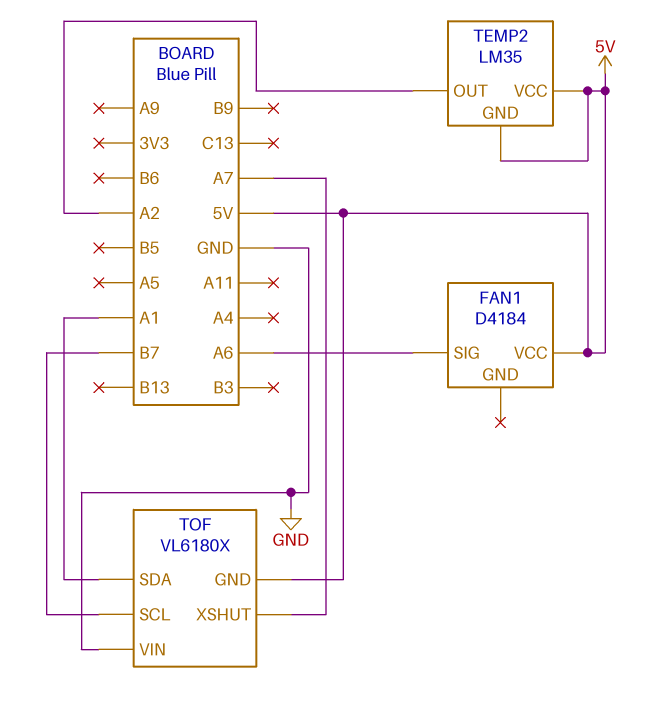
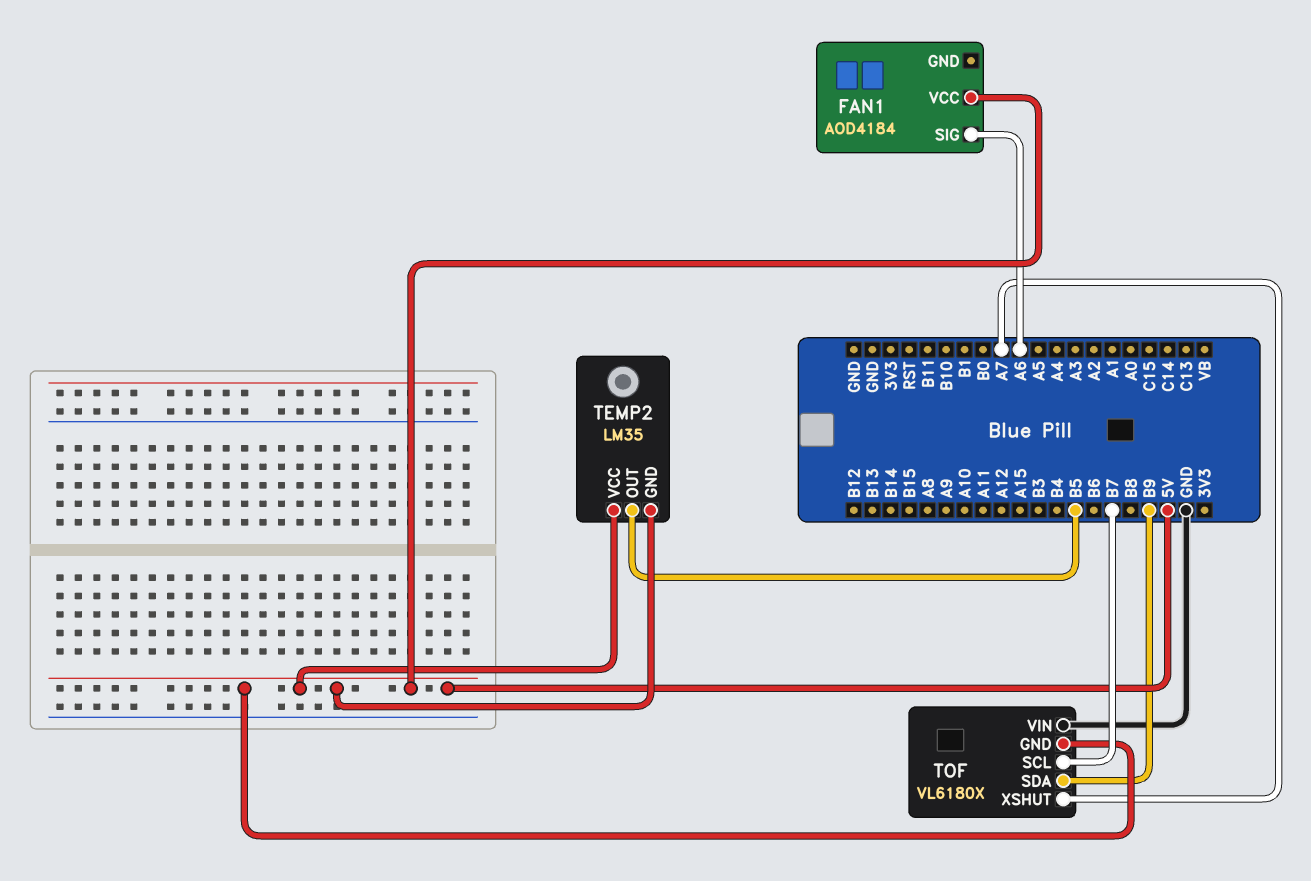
FAN1: D4184 -> AOD4184
TEMP2 pin OUT: A2 -> B5
TOF pin SDA: A1 -> B9

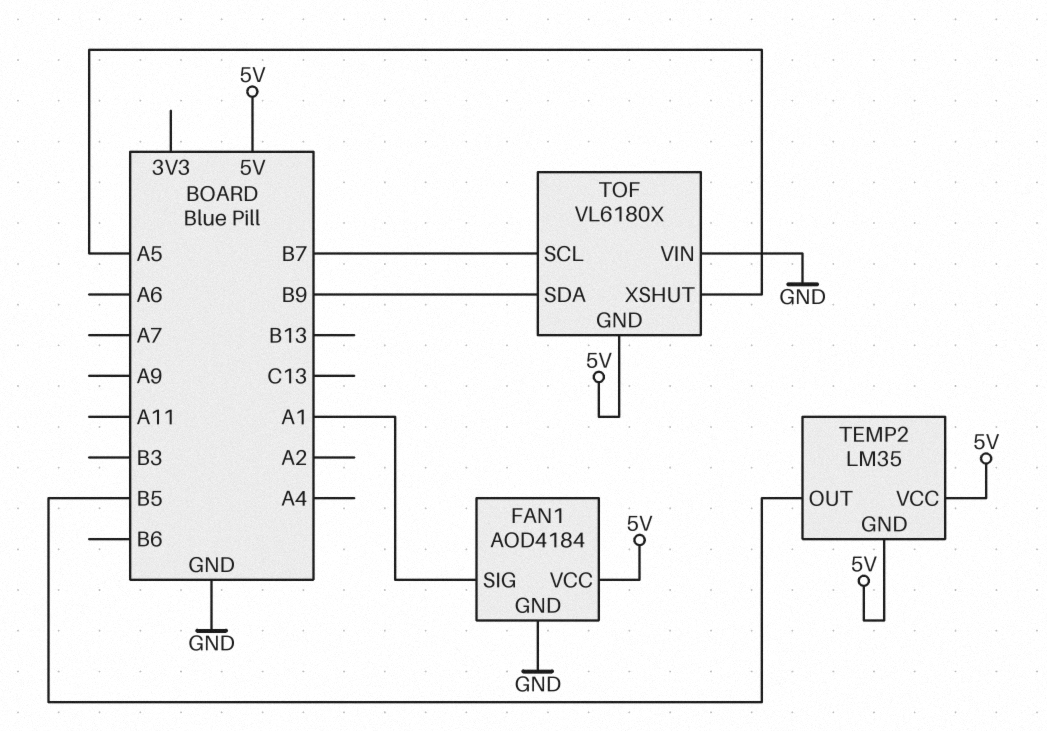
FAN1 pin GND: none -> GND
FAN1 pin SIG: A6 -> A1
TOF pin XSHUT: A7 -> A5

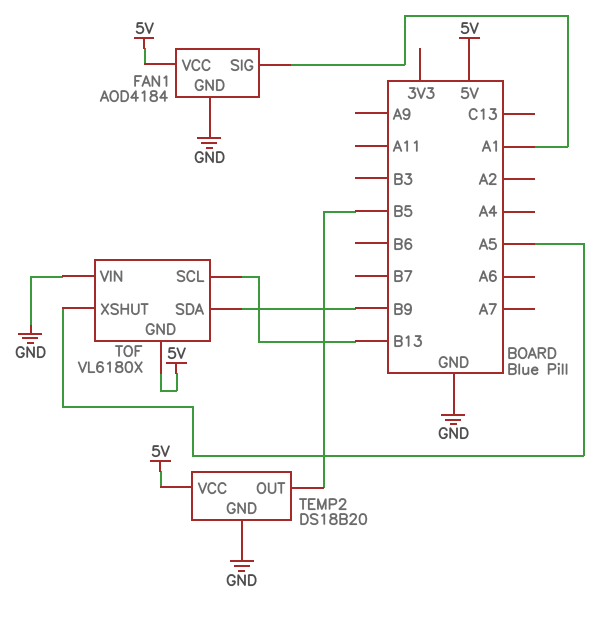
TEMP2: LM35 -> DS18B20
TEMP2 pin GND: 5V -> GND
TOF pin SCL: B7 -> B13

